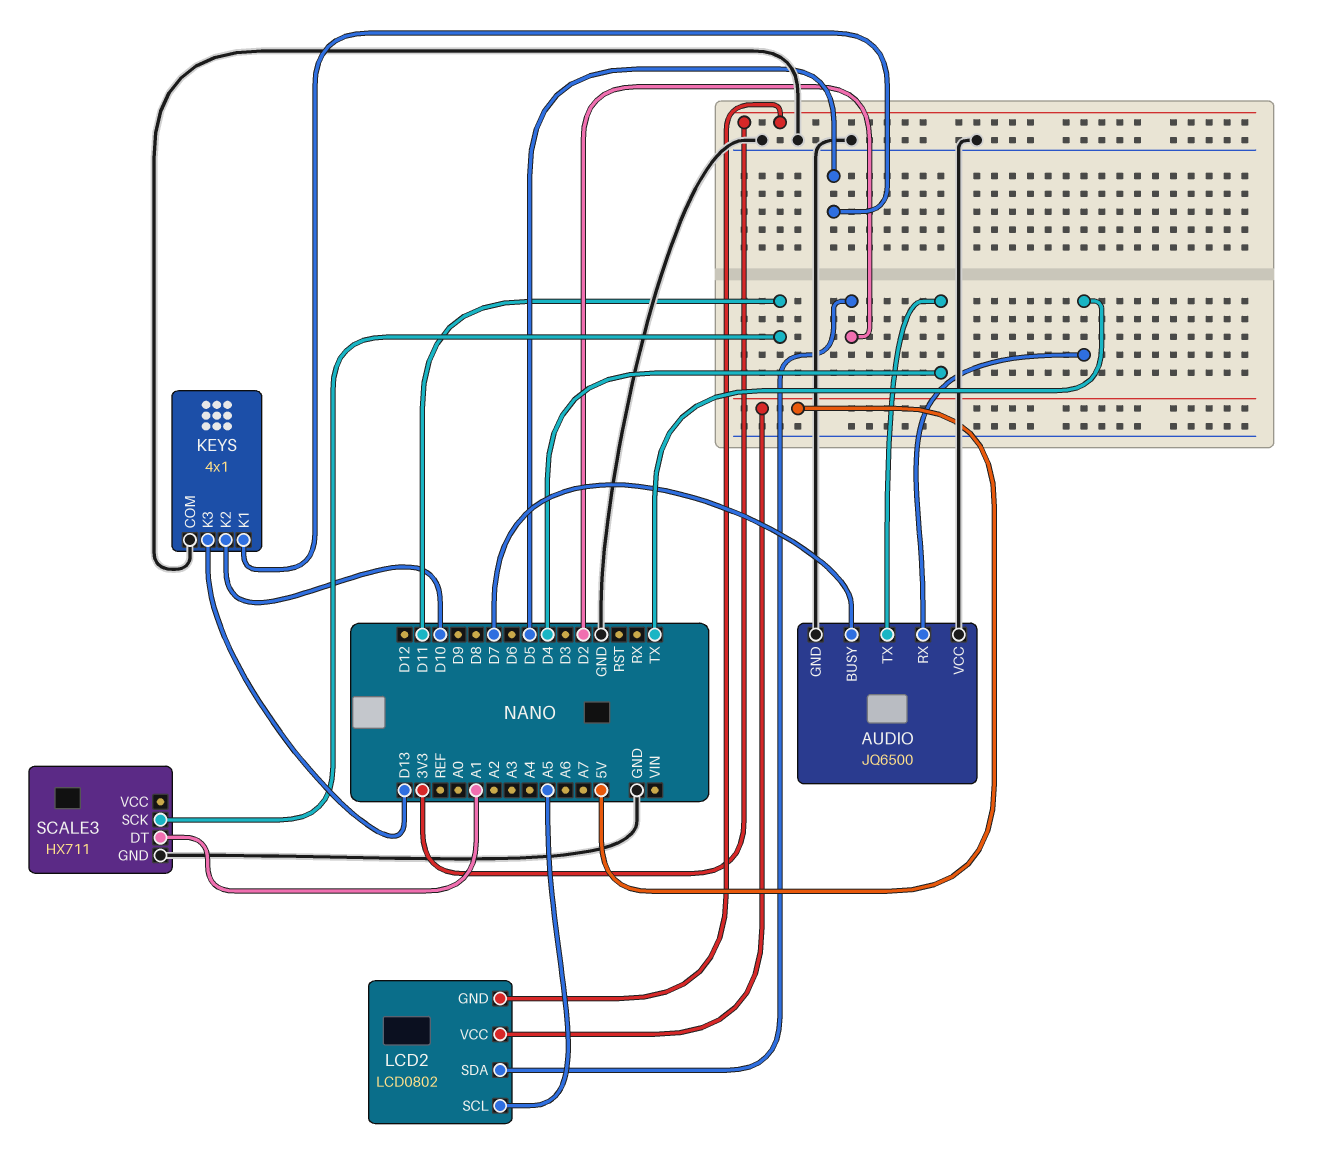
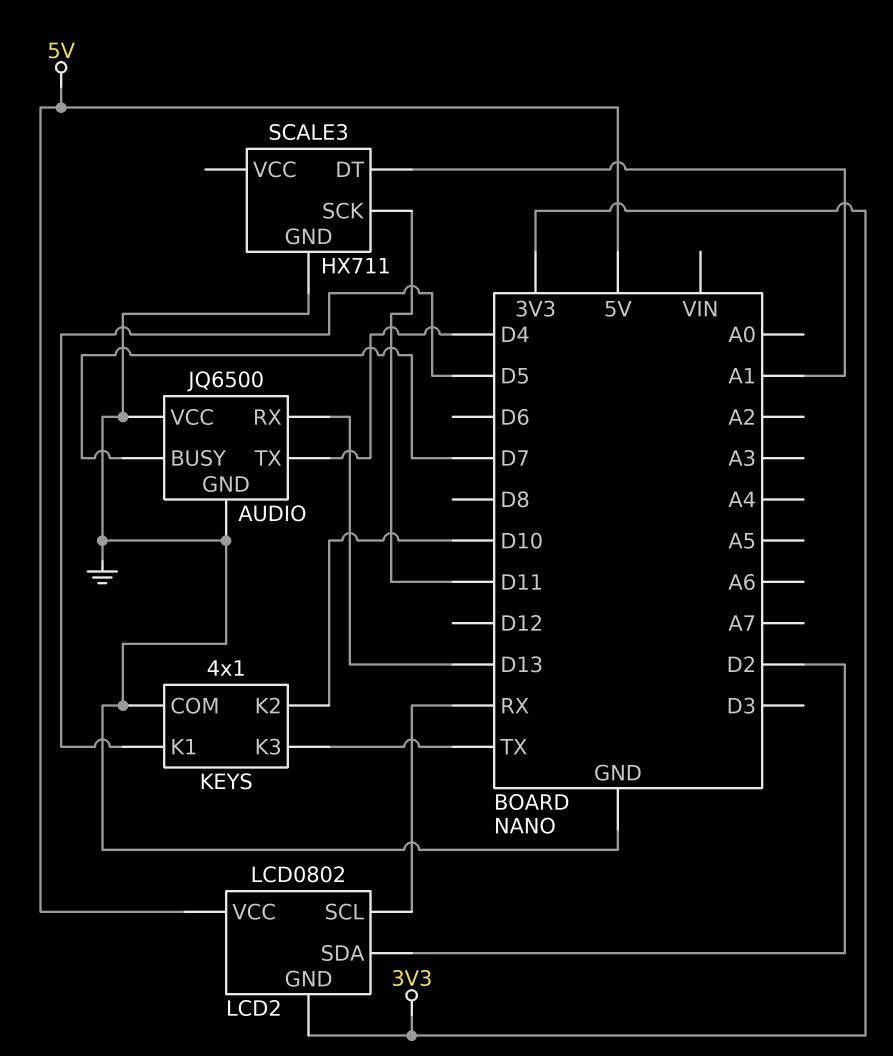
AUDIO pin RX: TX -> D13
KEYS pin K3: D13 -> TX
LCD2 pin SCL: A5 -> RX

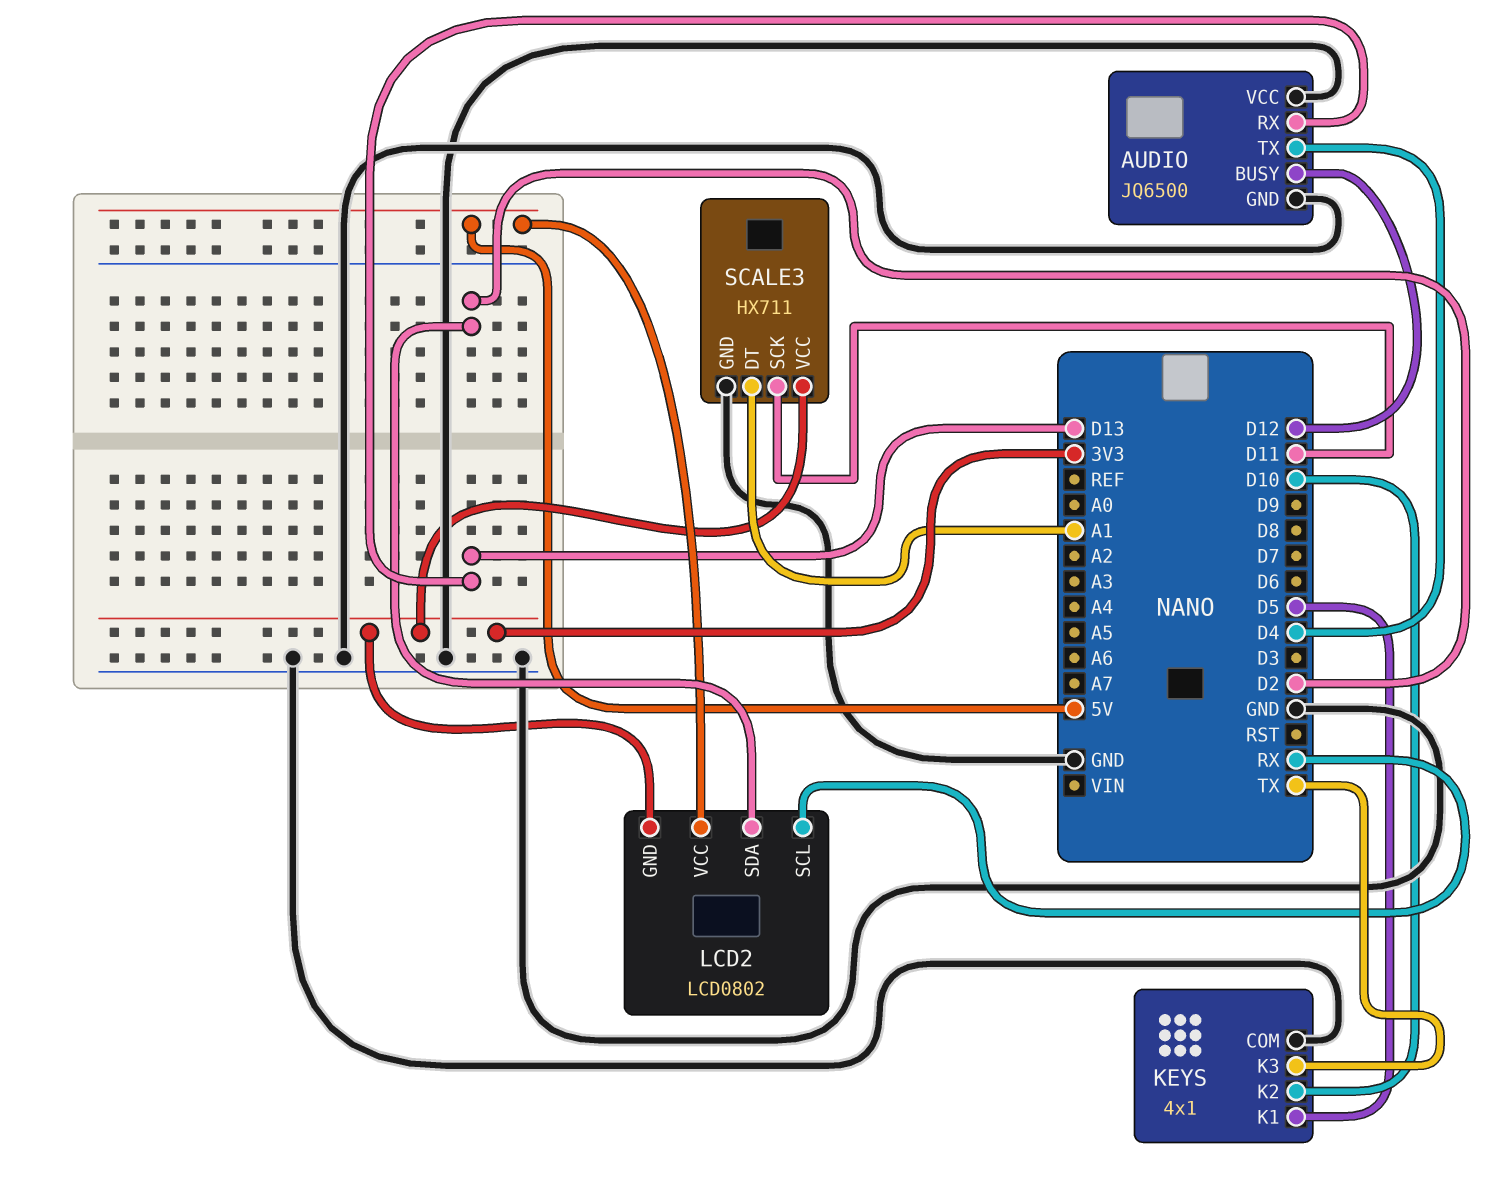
AUDIO pin BUSY: D7 -> D12
SCALE3 pin VCC: none -> 3V3

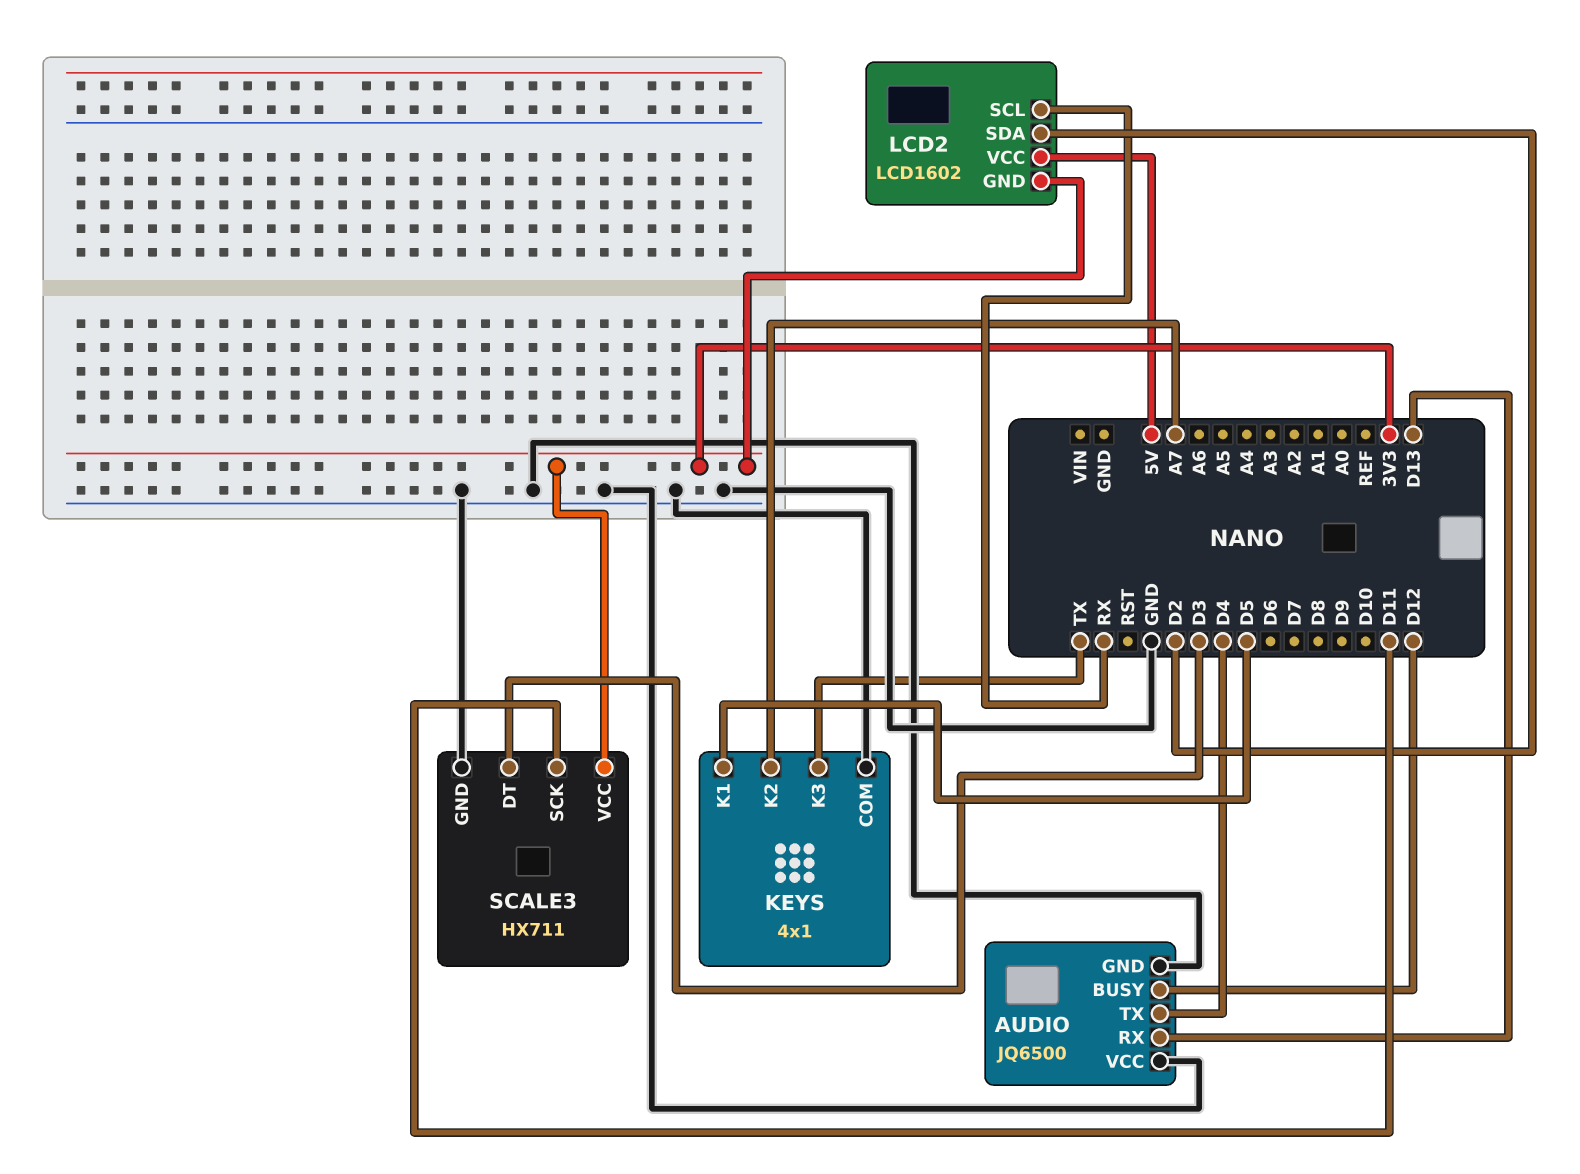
KEYS pin K2: D10 -> A7
LCD2: LCD0802 -> LCD1602
SCALE3 pin DT: A1 -> D3

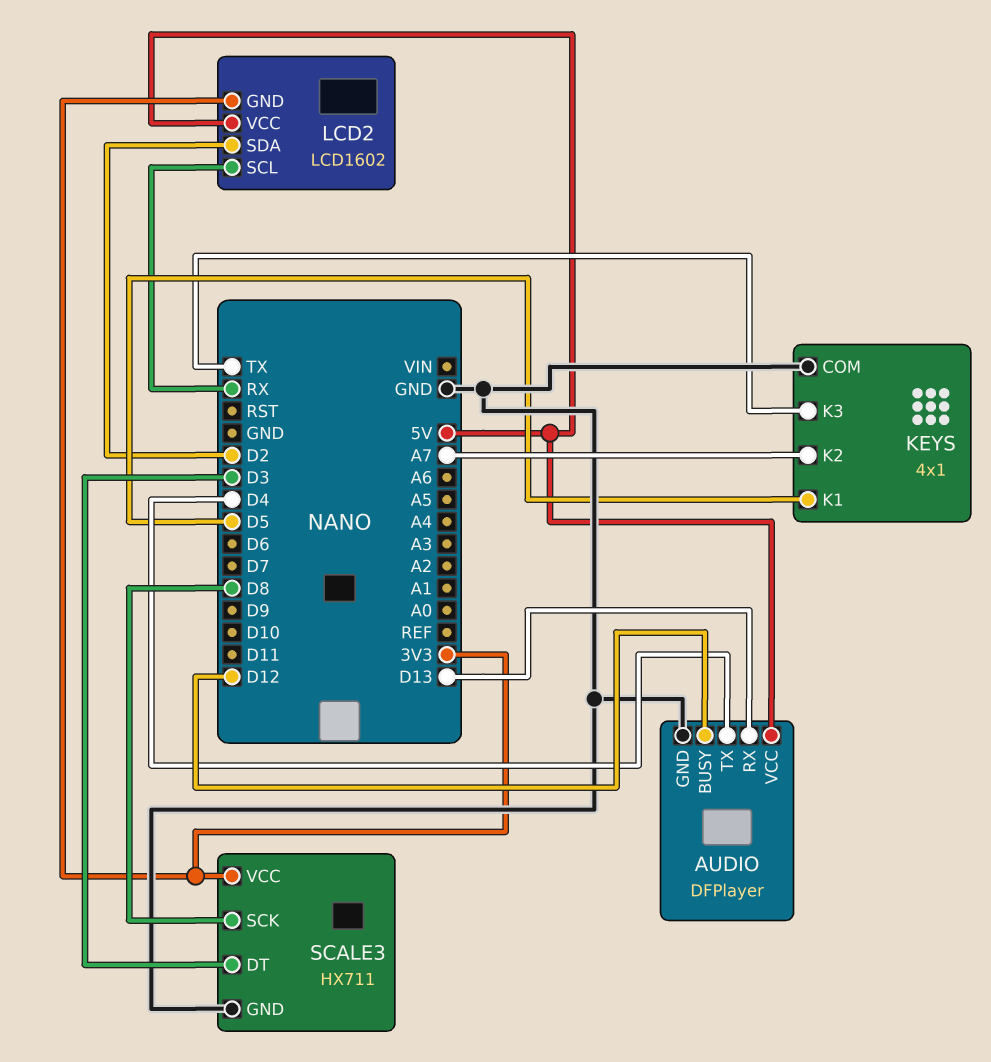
AUDIO: JQ6500 -> DFPlayer
AUDIO pin VCC: GND -> 5V
SCALE3 pin SCK: D11 -> D8

